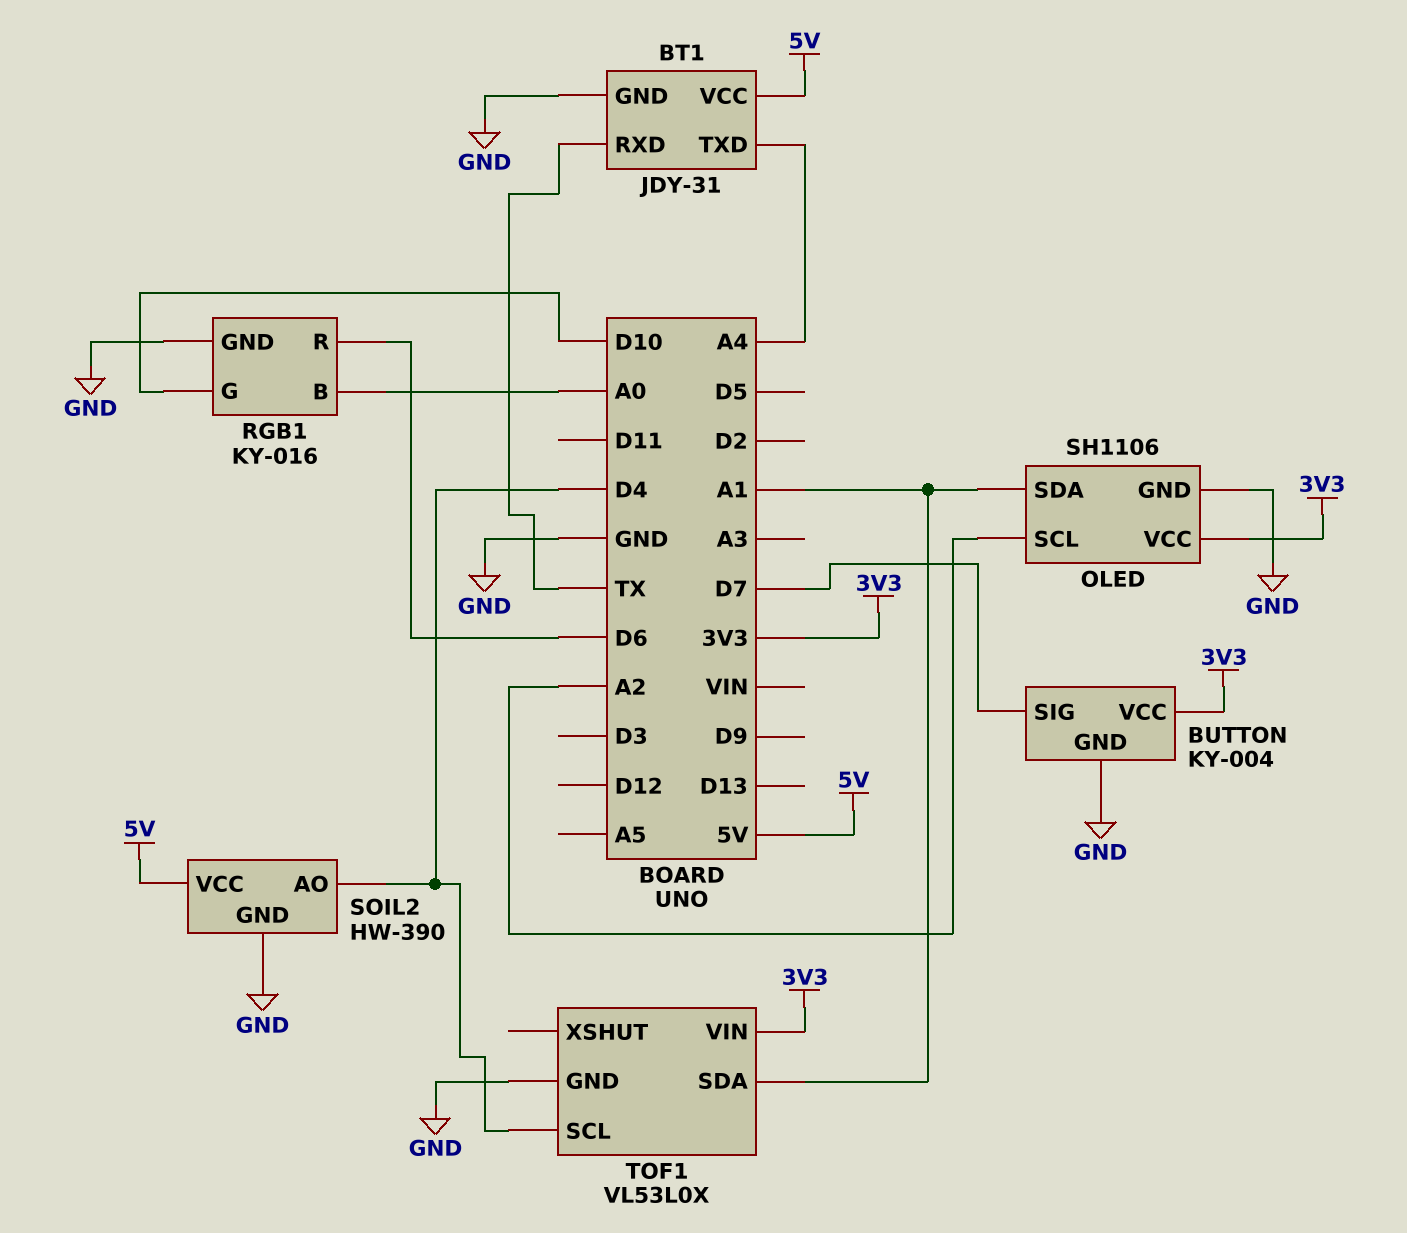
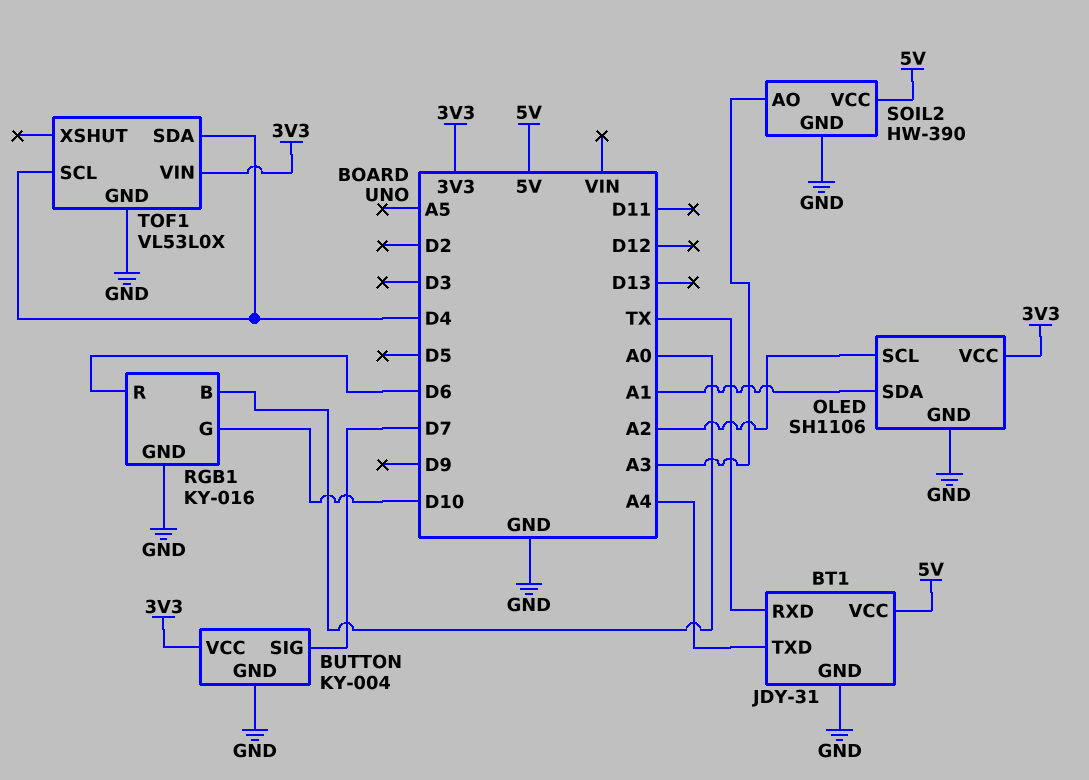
SOIL2 pin AO: D4 -> A3
TOF1 pin SDA: A1 -> D4

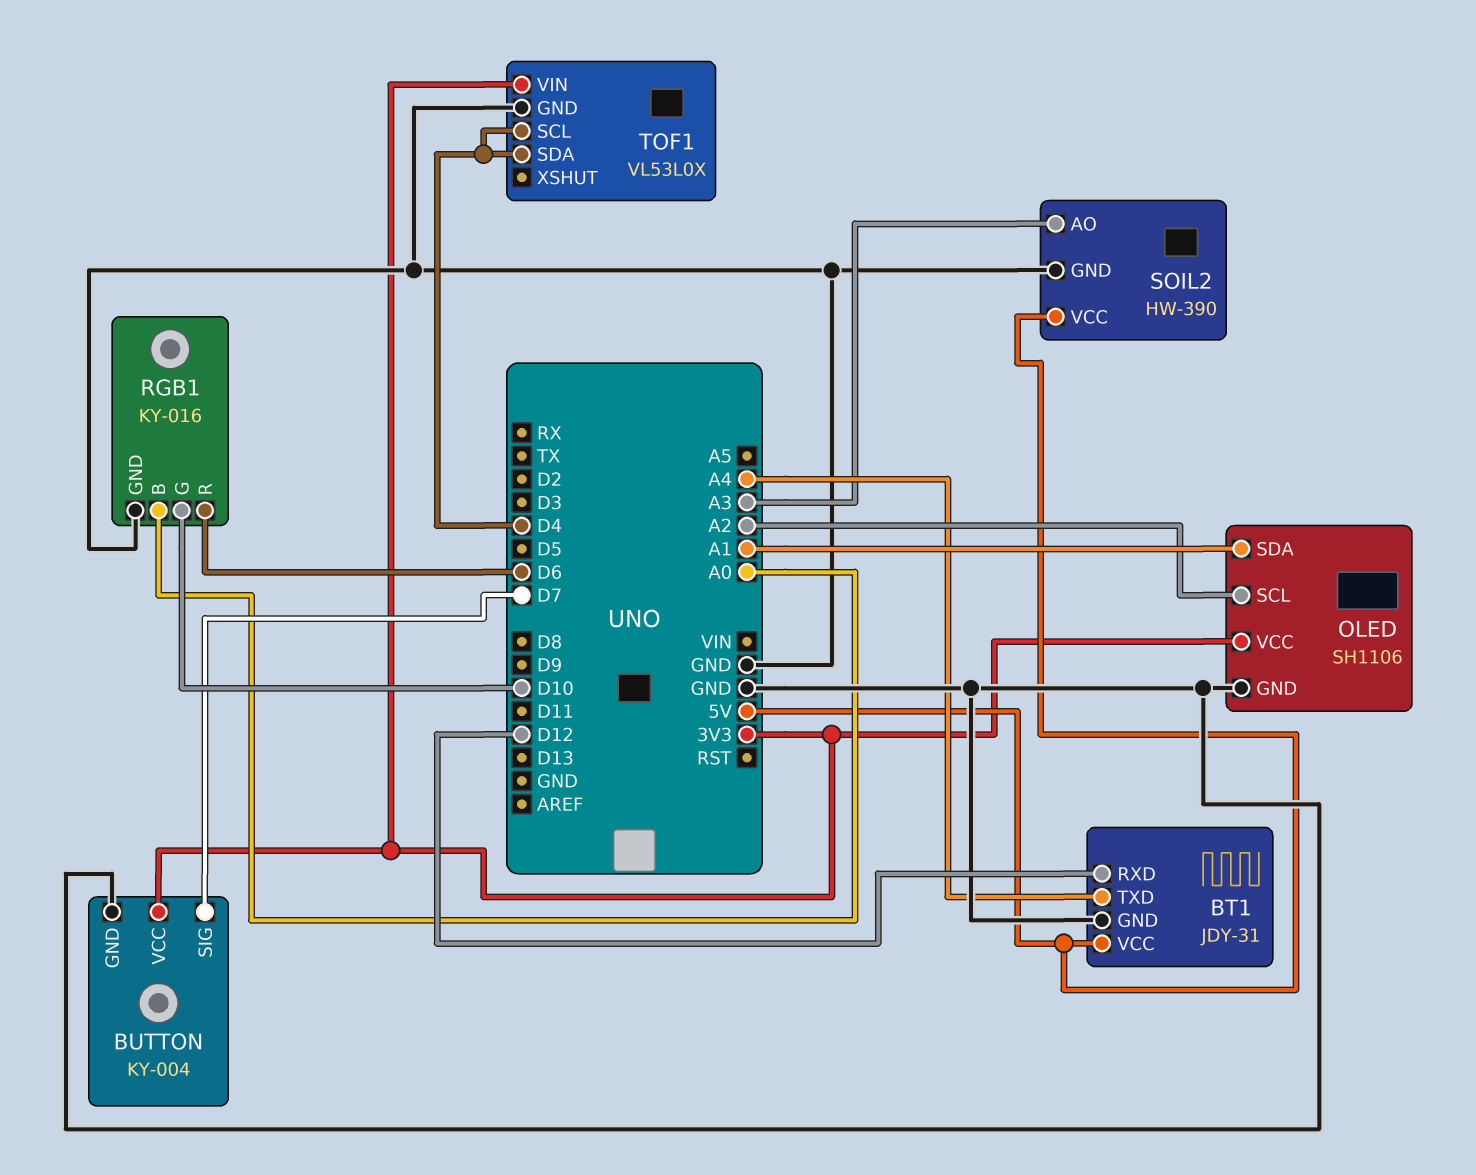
BT1 pin RXD: TX -> D12

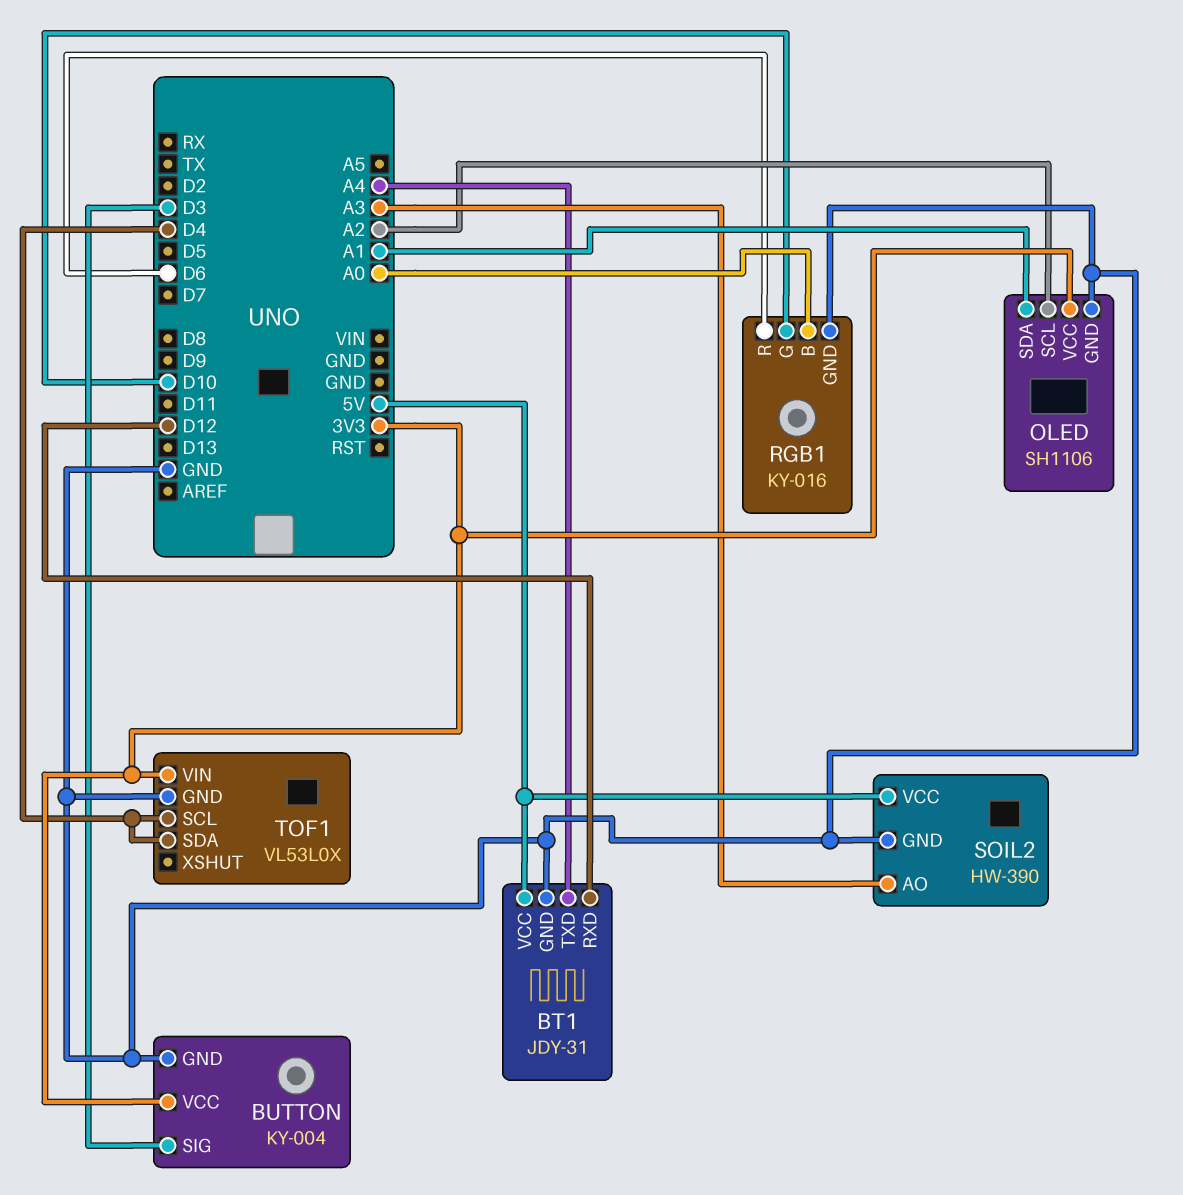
BUTTON pin SIG: D7 -> D3

